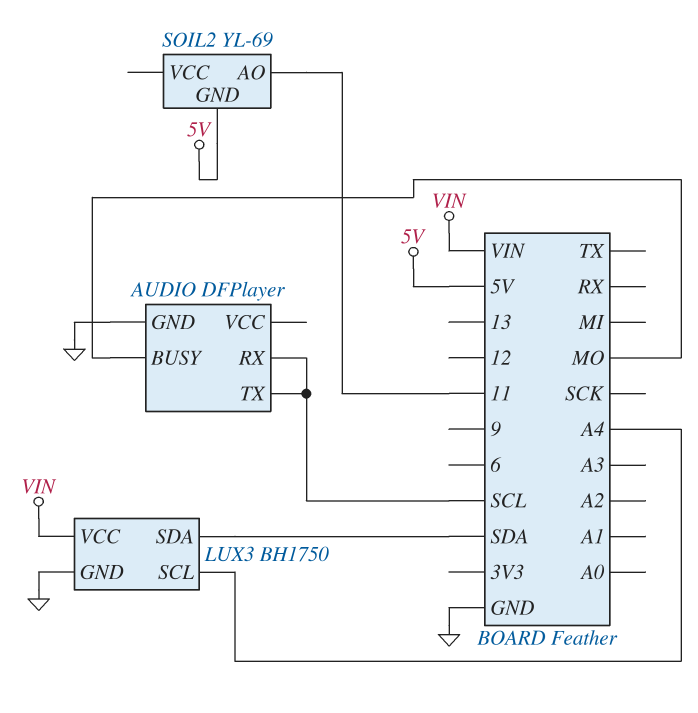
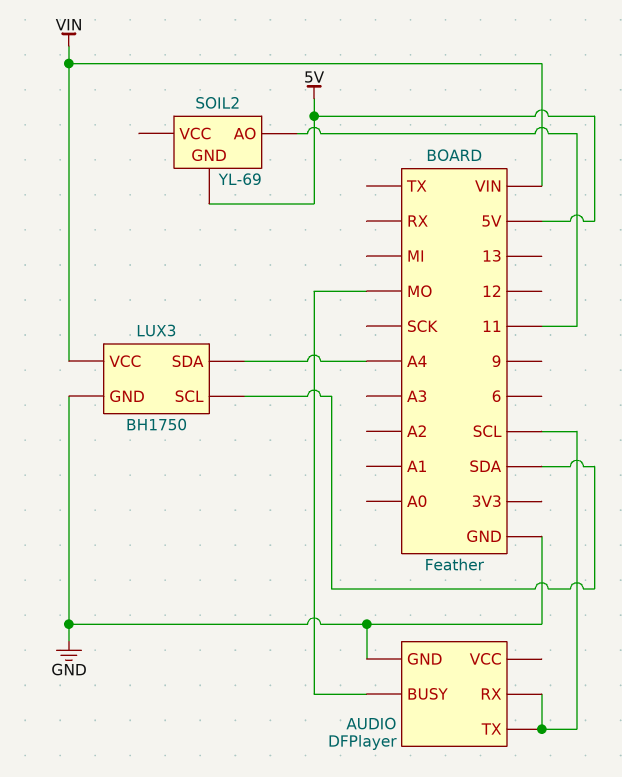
LUX3 pin SCL: A4 -> SDA
LUX3 pin SDA: SDA -> A4

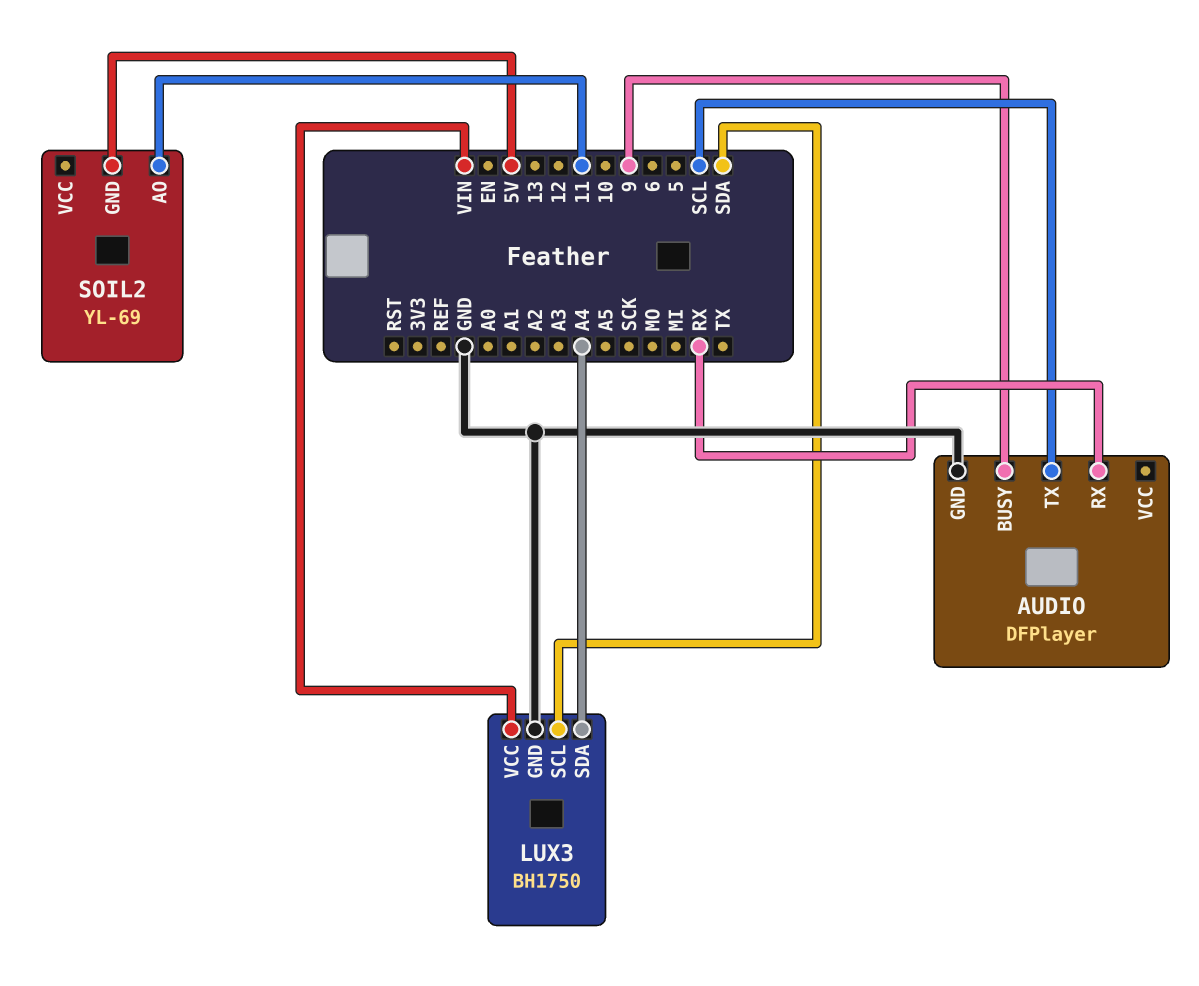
AUDIO pin BUSY: MO -> 9
AUDIO pin RX: SCL -> RX

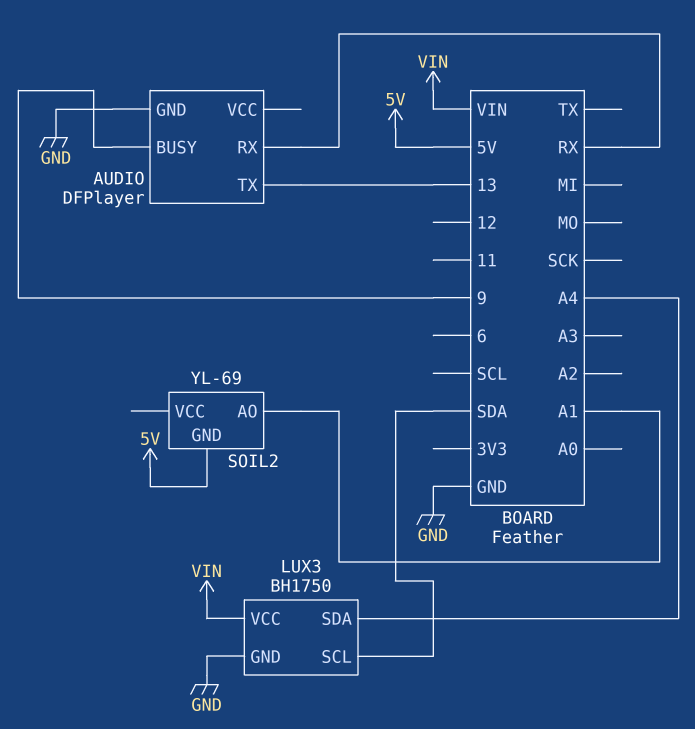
AUDIO pin TX: SCL -> 13
SOIL2 pin AO: 11 -> A1

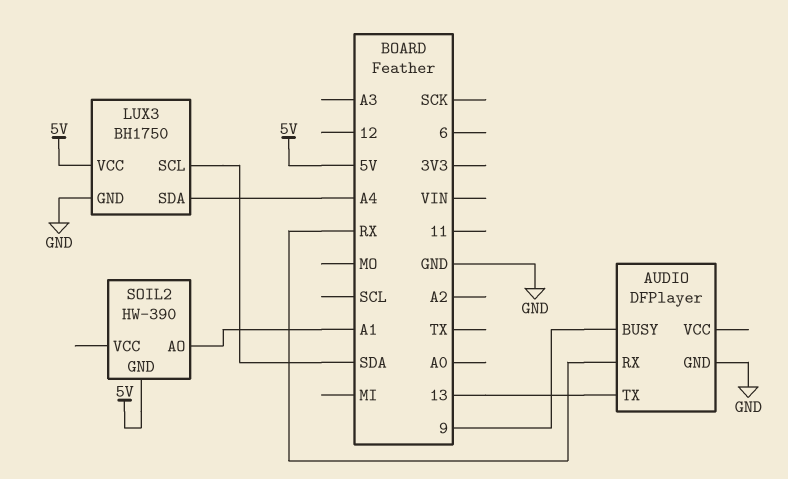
LUX3 pin VCC: VIN -> 5V
SOIL2: YL-69 -> HW-390

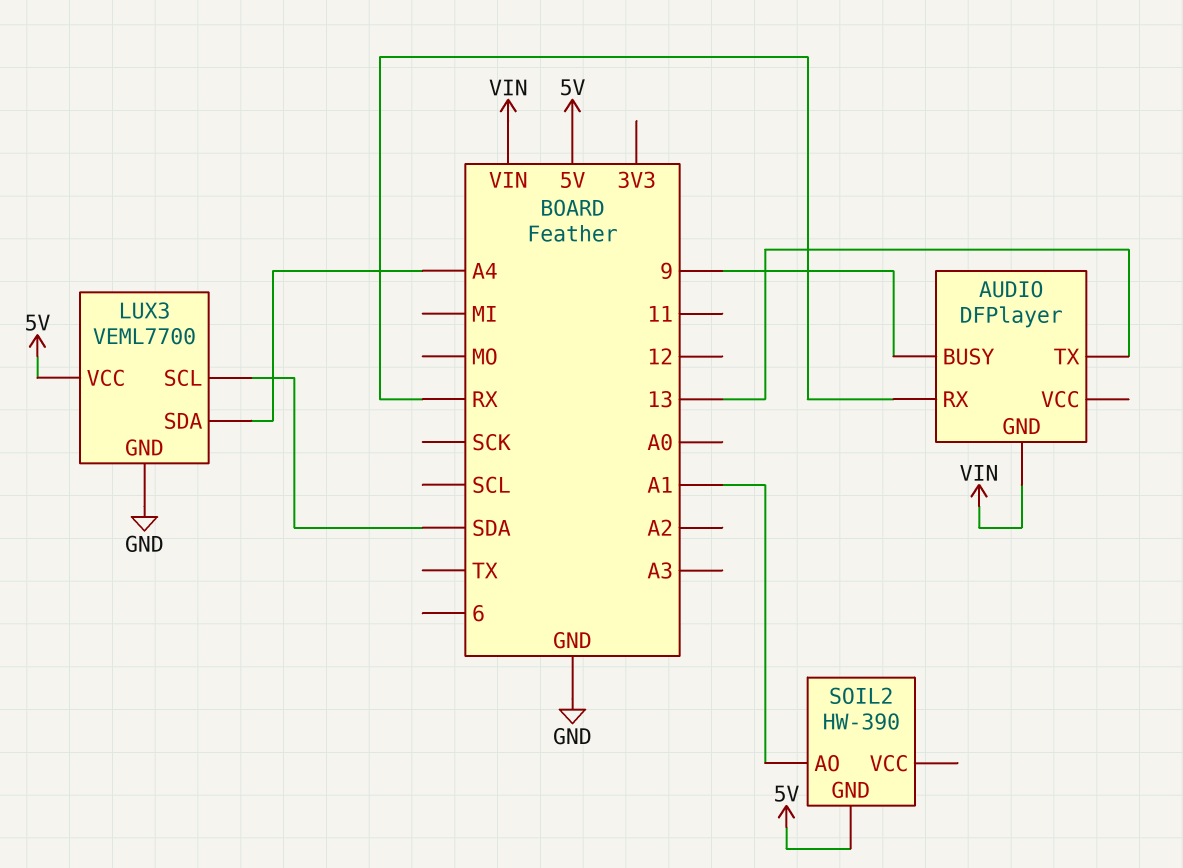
AUDIO pin GND: GND -> VIN
LUX3: BH1750 -> VEML7700

